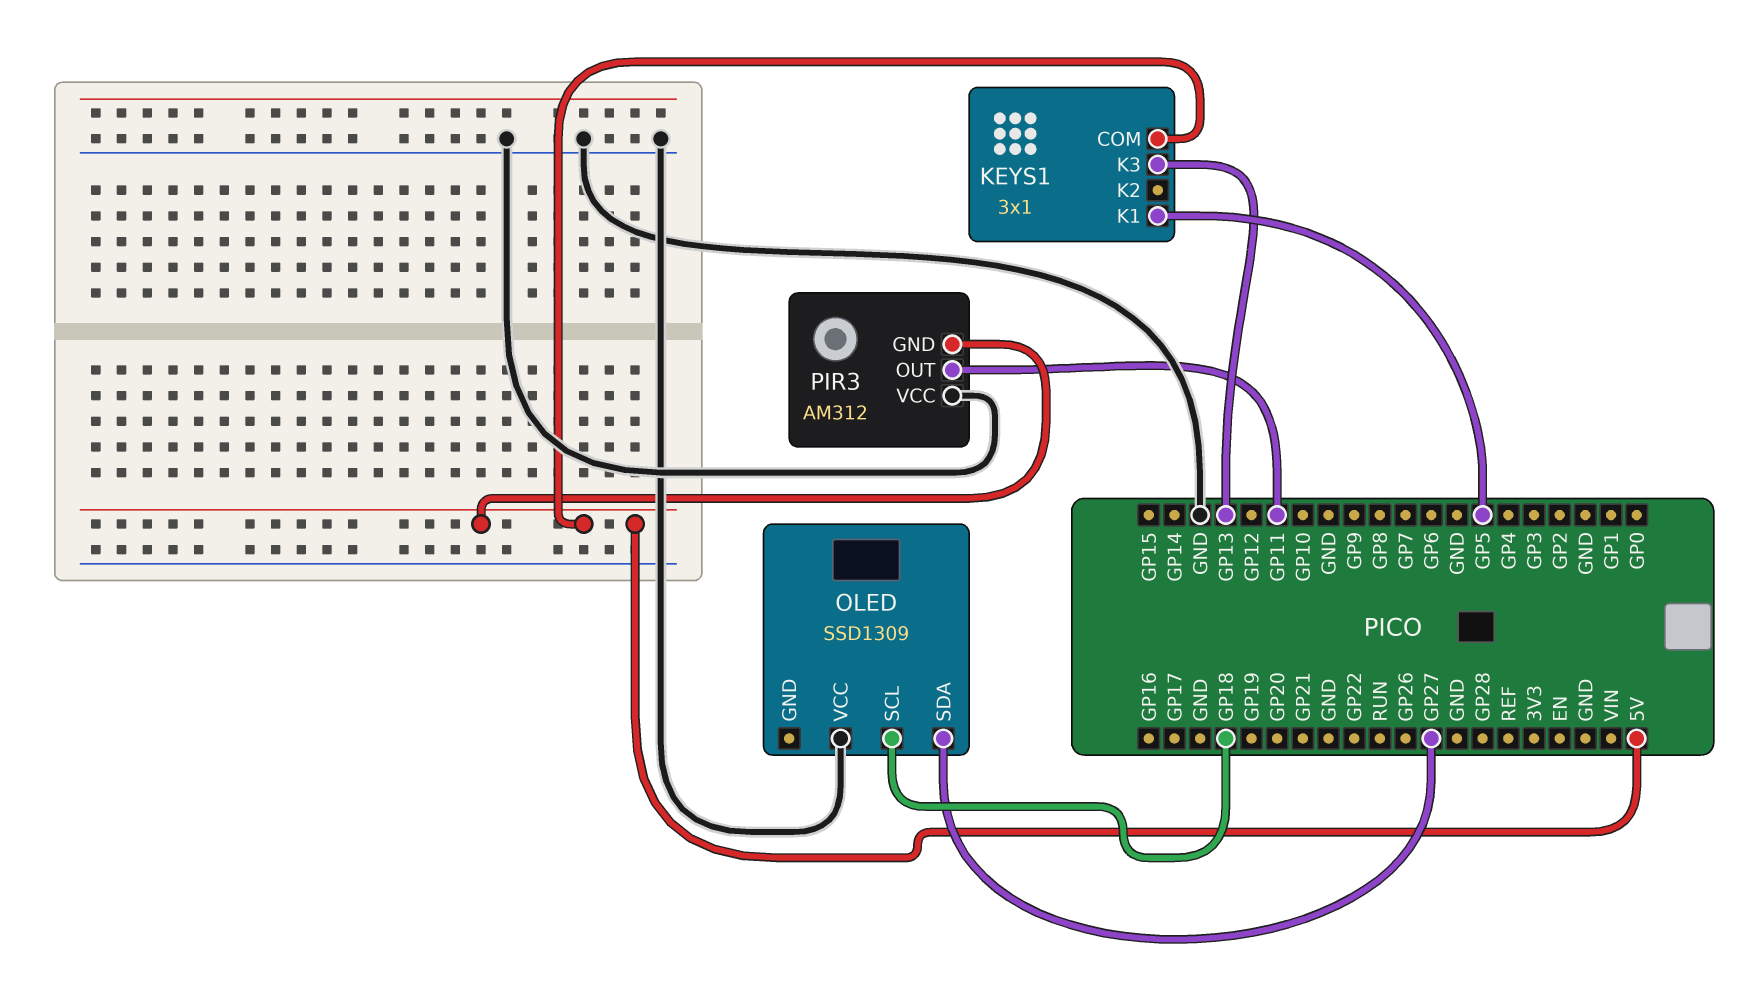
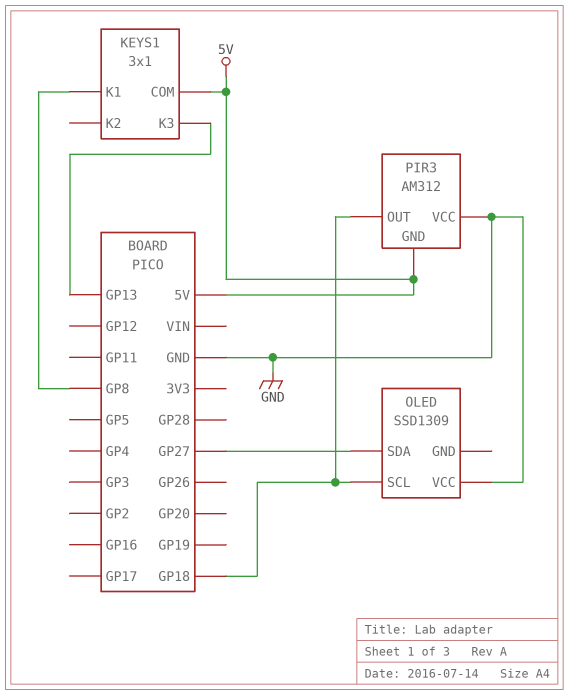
KEYS1 pin K1: GP5 -> GP8
PIR3 pin OUT: GP11 -> GP18

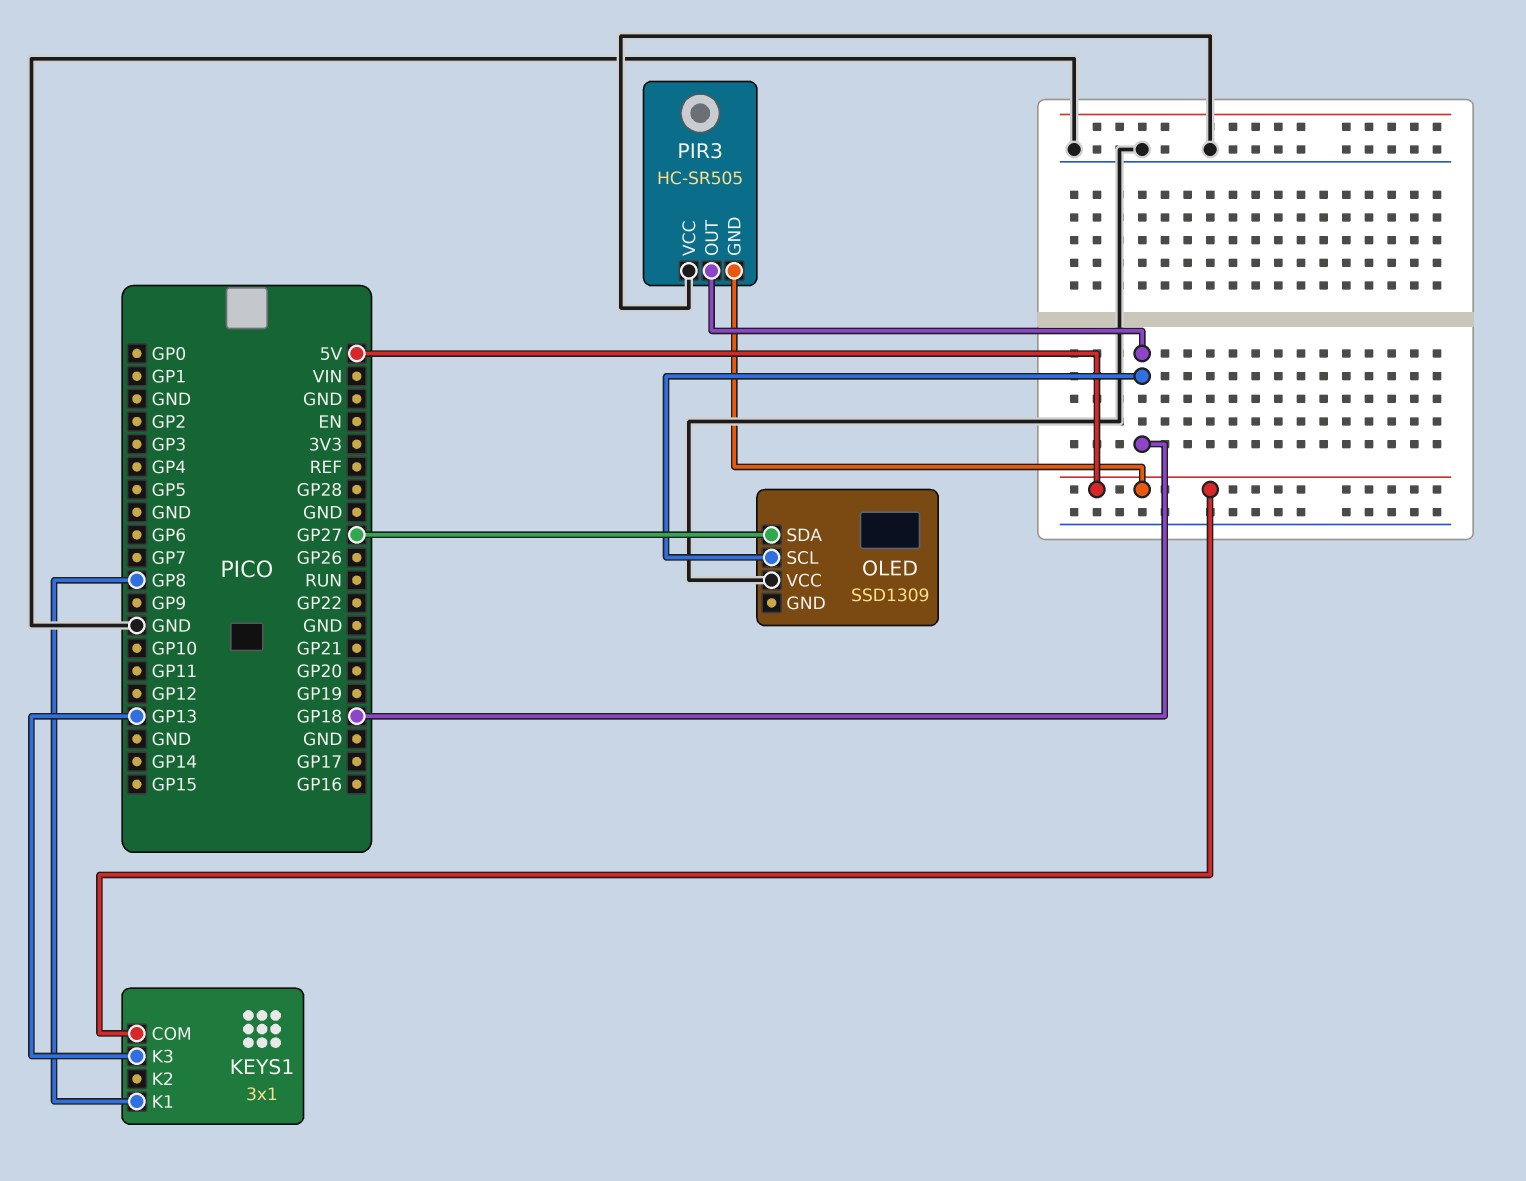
PIR3: AM312 -> HC-SR505

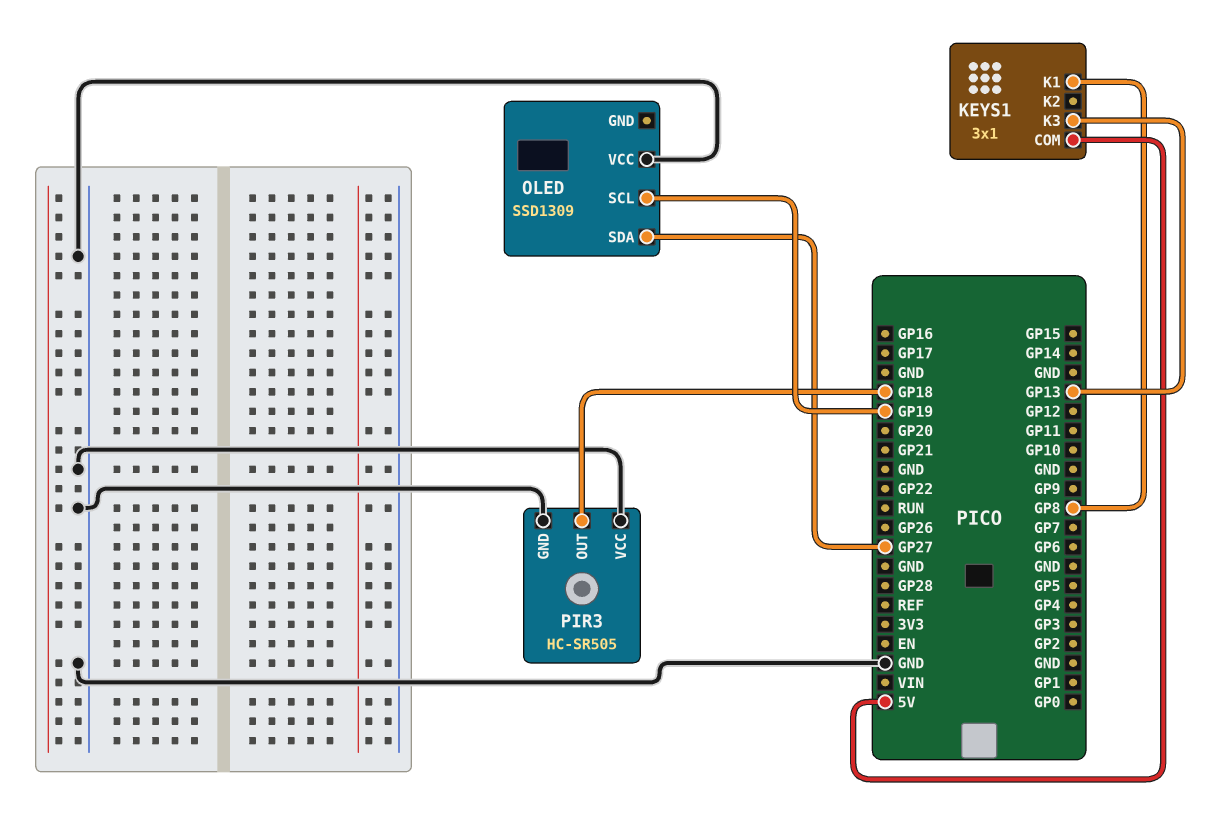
OLED pin SCL: GP18 -> GP19
PIR3 pin GND: 5V -> GND

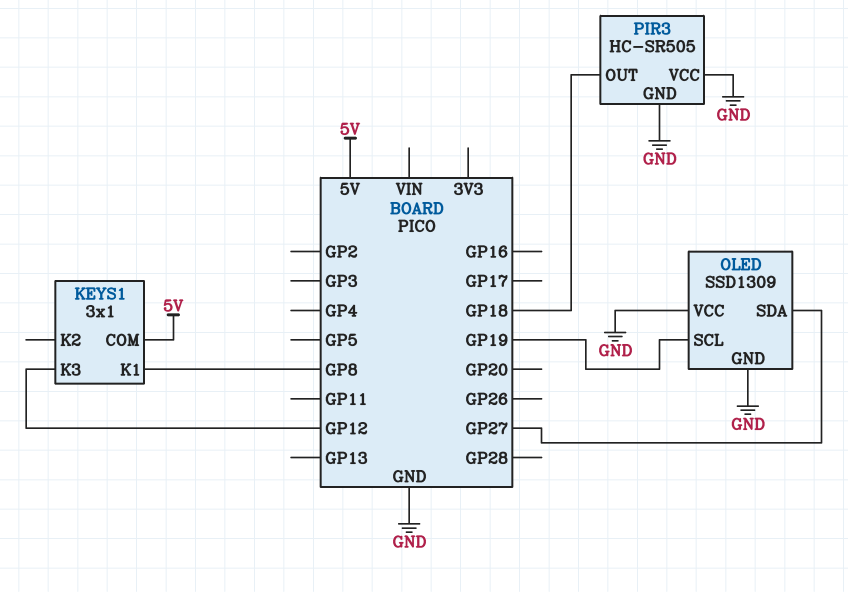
KEYS1 pin K3: GP13 -> GP12
OLED pin GND: none -> GND

